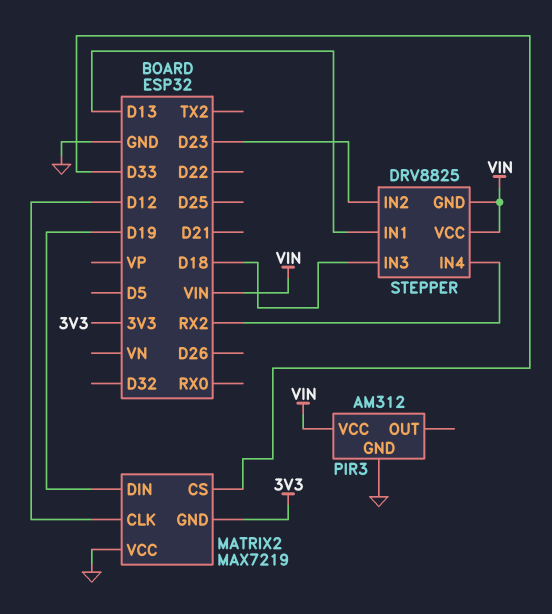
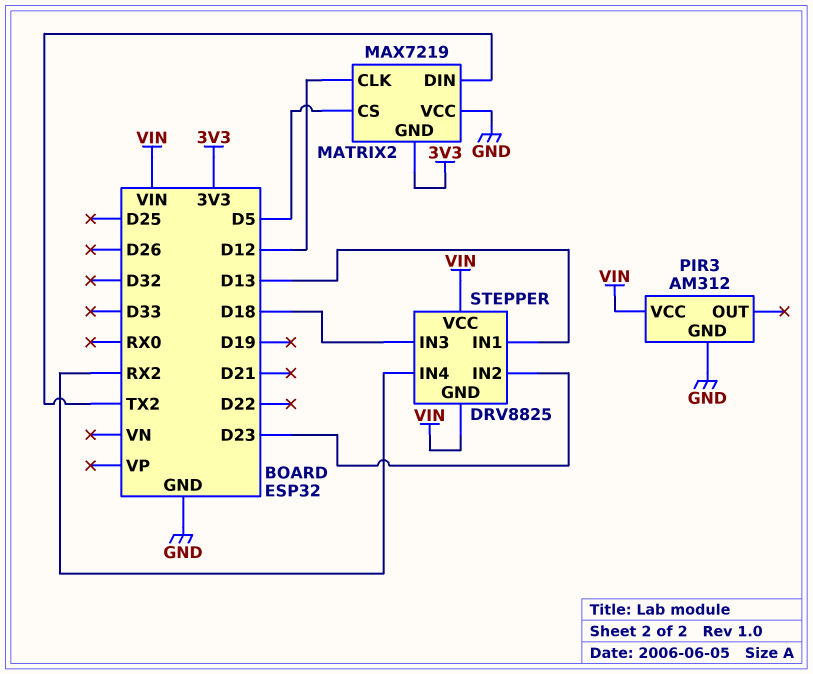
MATRIX2 pin CS: D33 -> D5
MATRIX2 pin DIN: D19 -> TX2

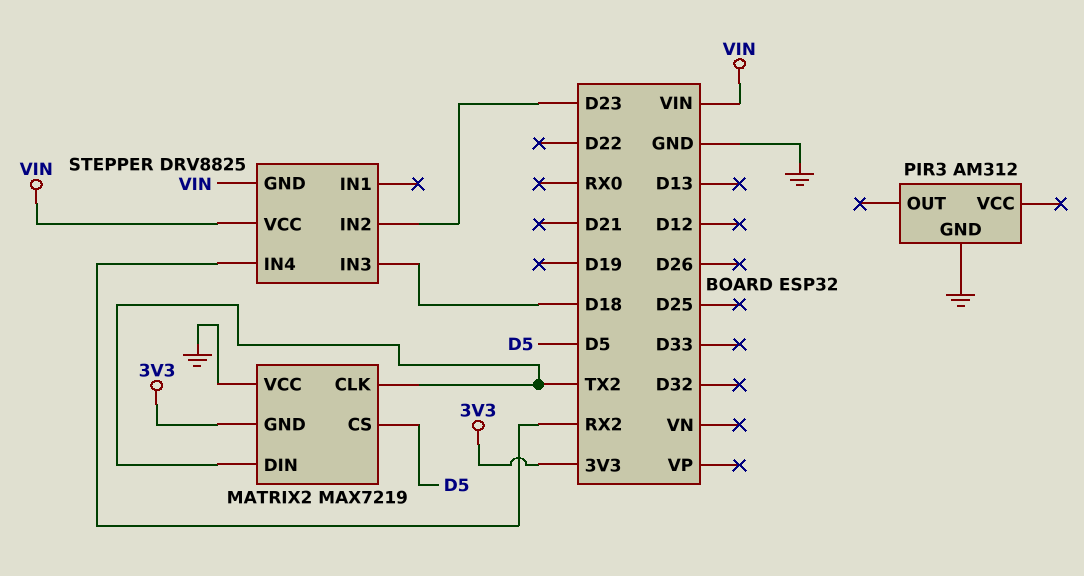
MATRIX2 pin CLK: D12 -> TX2
PIR3 pin VCC: VIN -> none
STEPPER pin IN1: D13 -> none

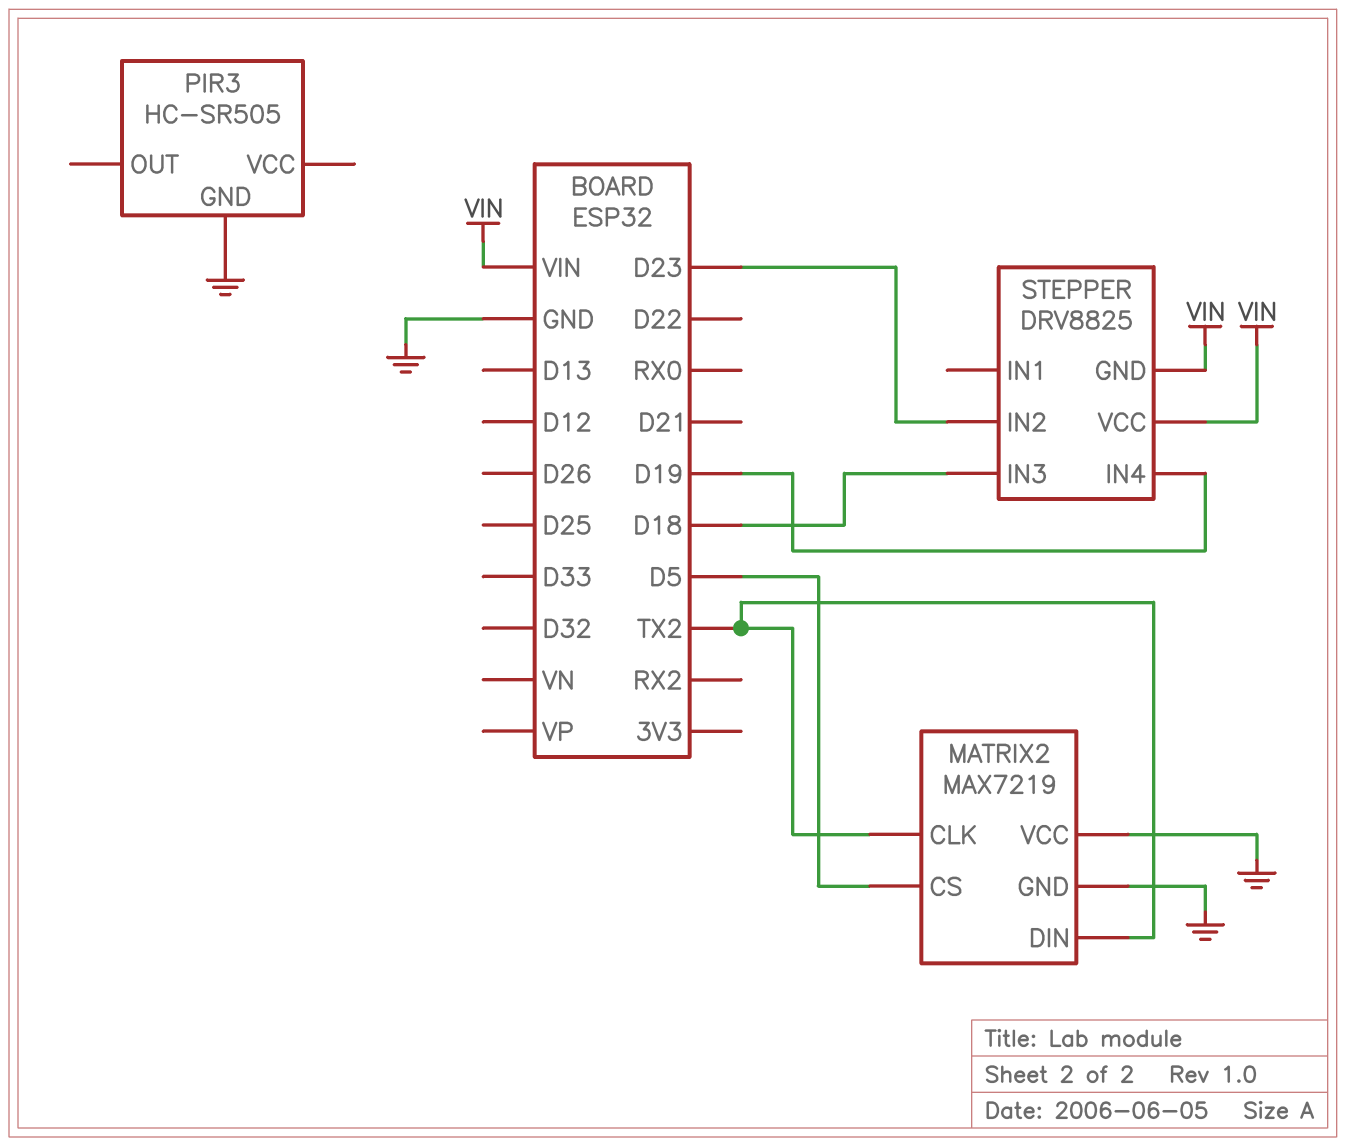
MATRIX2 pin GND: 3V3 -> GND
PIR3: AM312 -> HC-SR505
STEPPER pin IN4: RX2 -> D19

